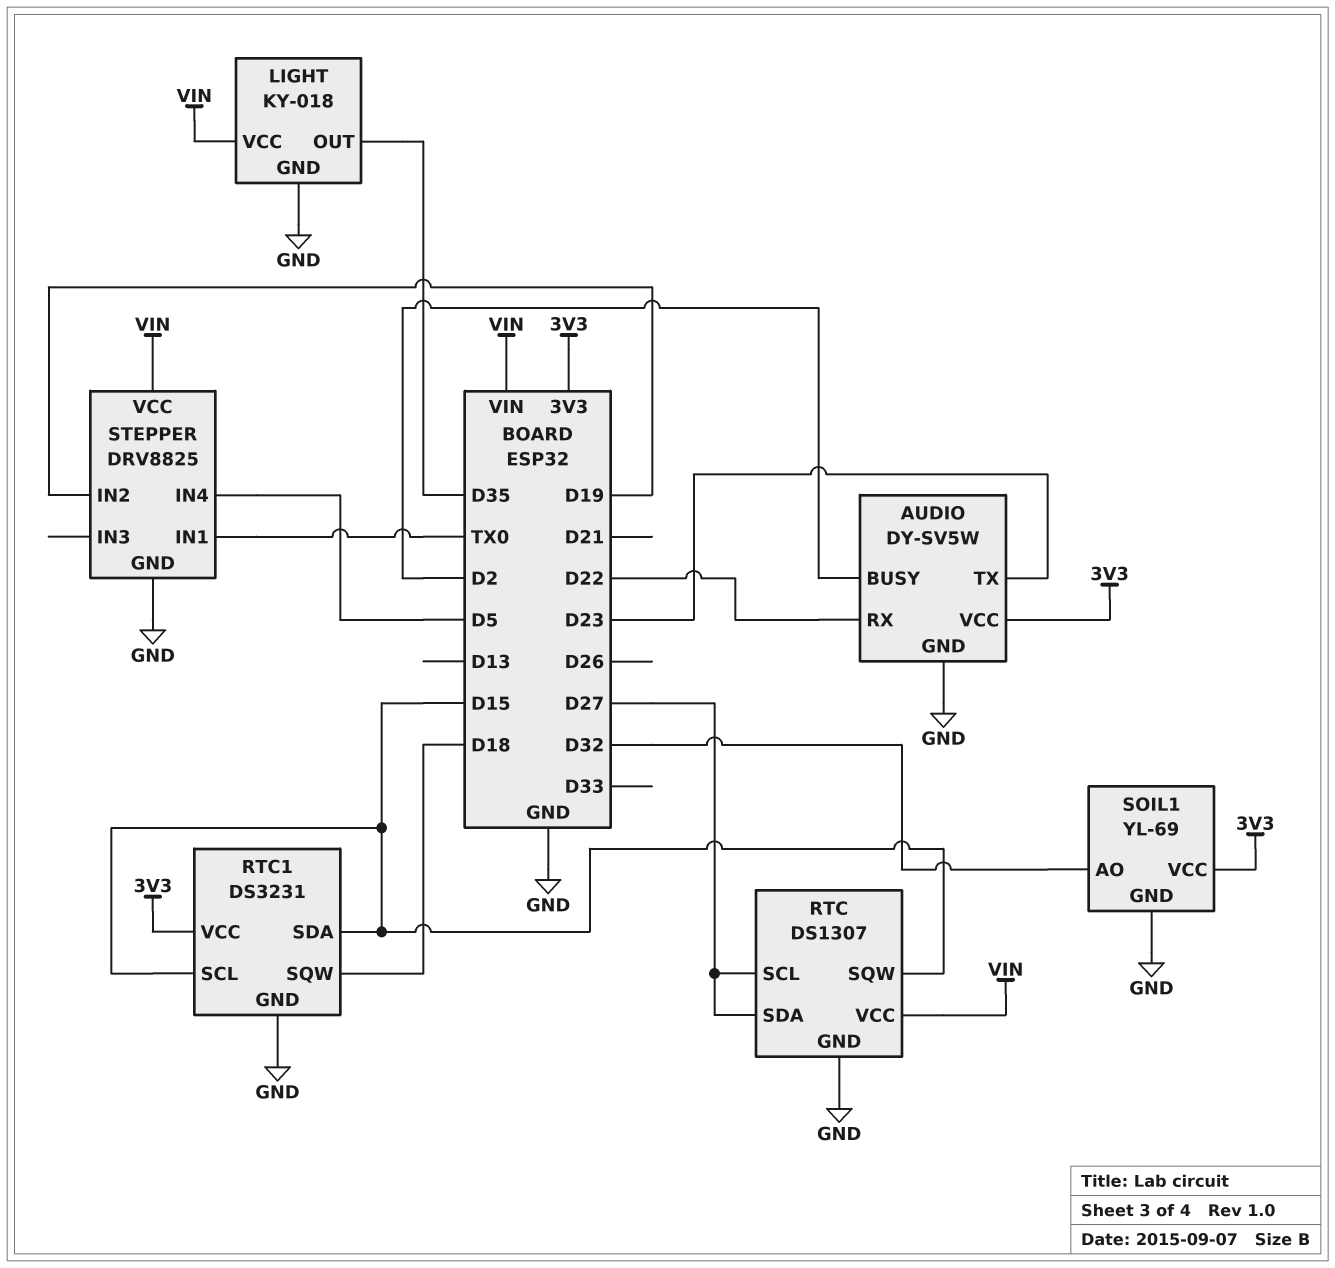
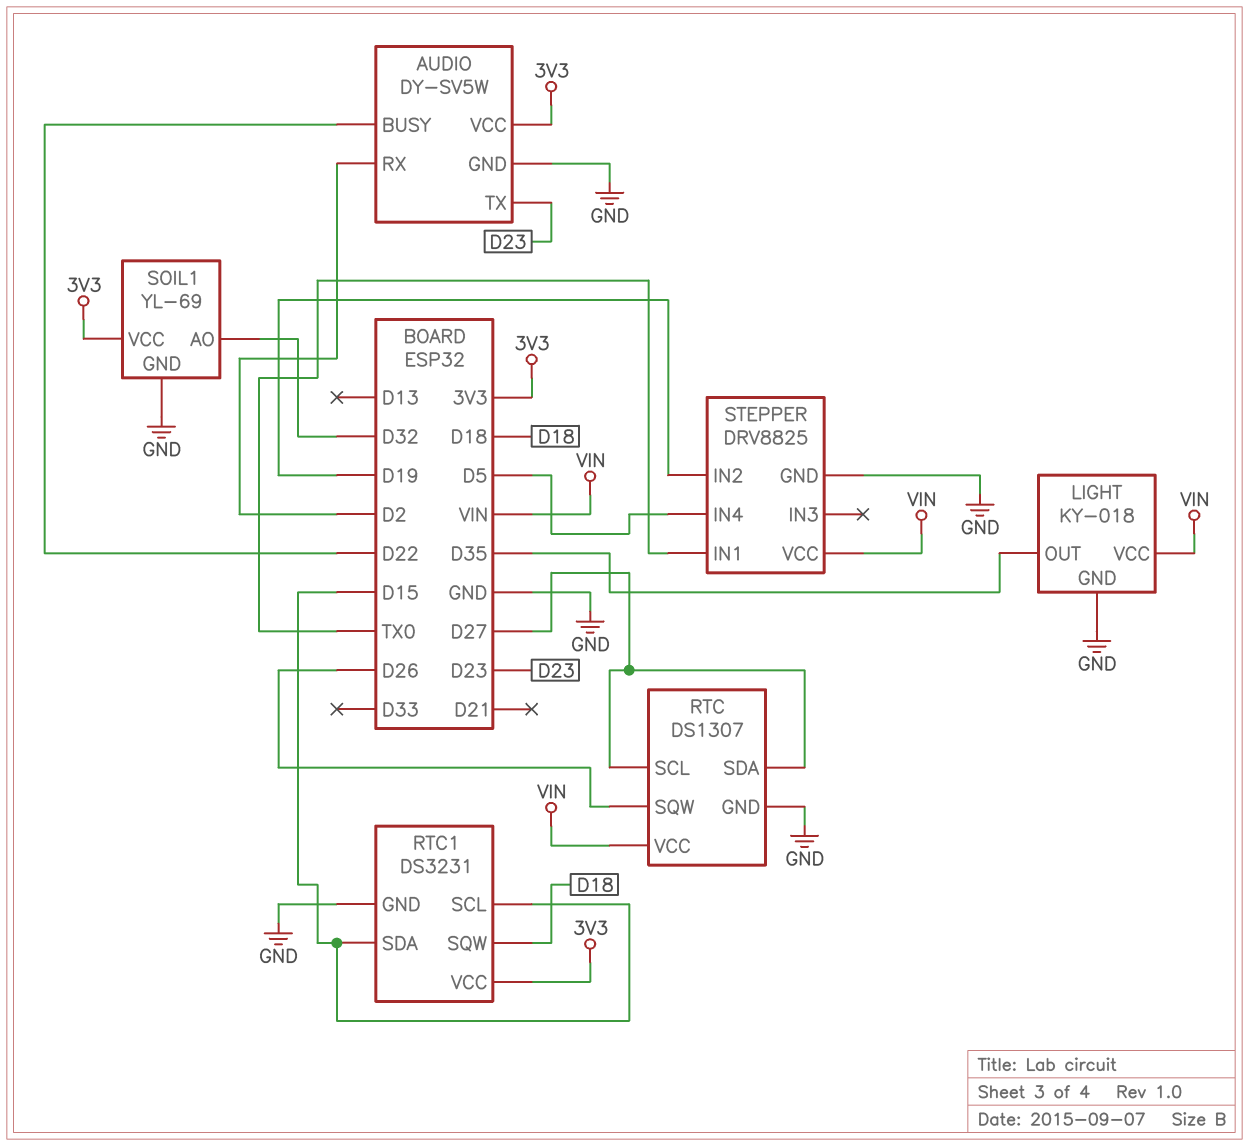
AUDIO pin BUSY: D2 -> D22
AUDIO pin RX: D22 -> D2
RTC pin SQW: D15 -> D26

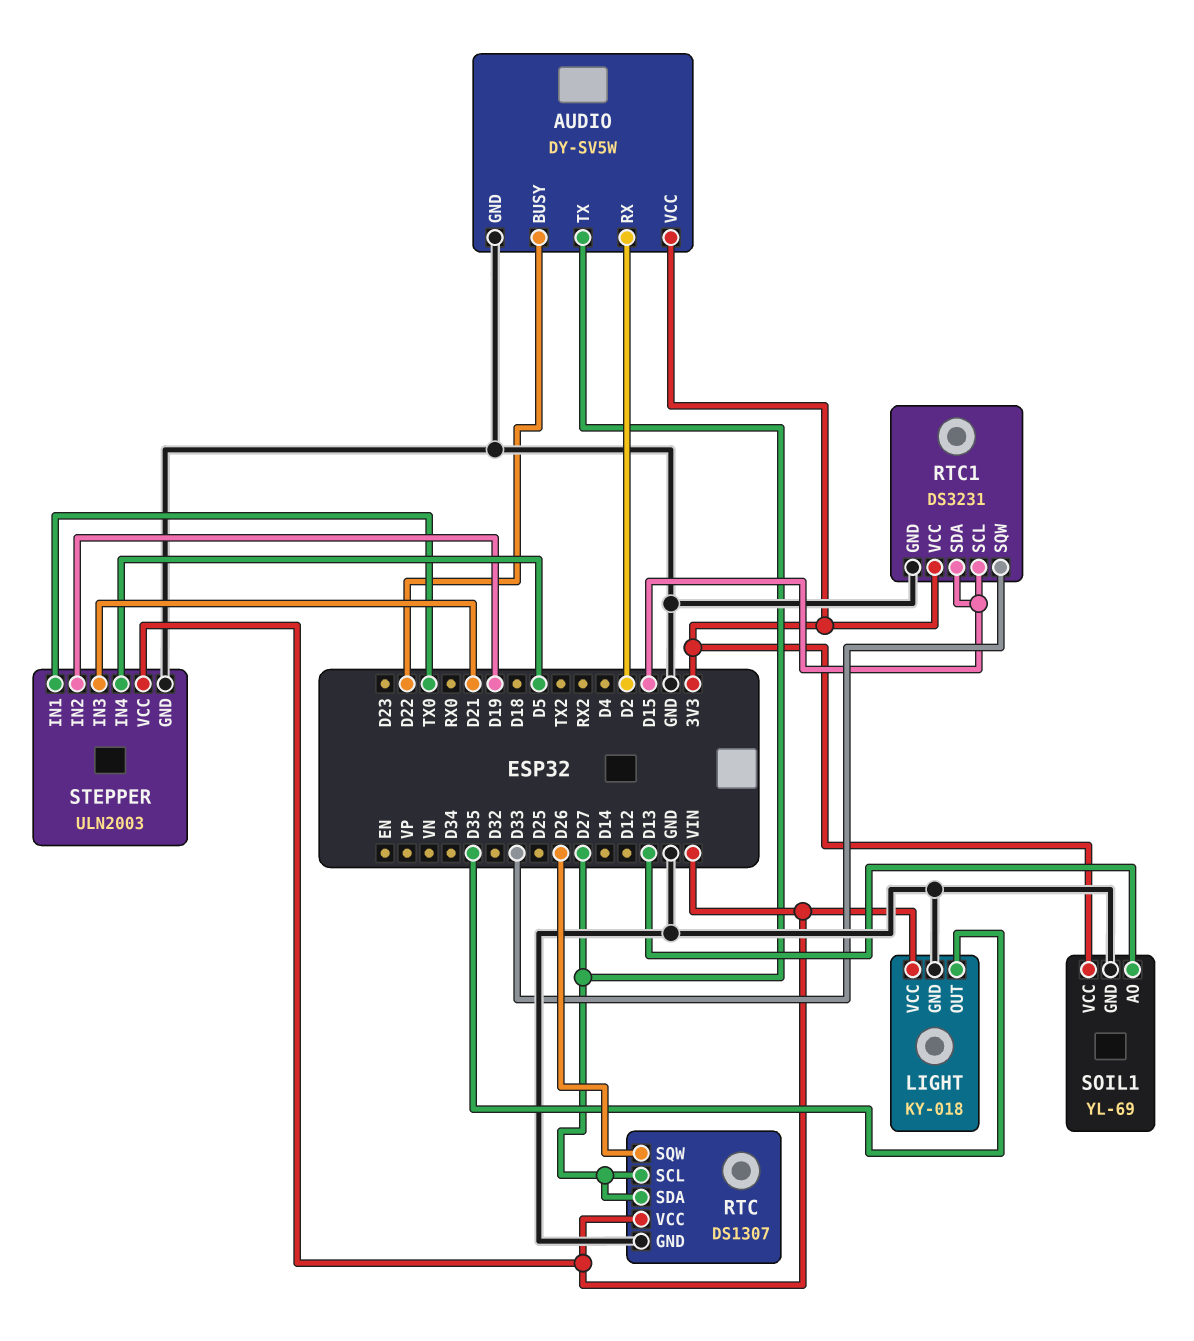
AUDIO pin TX: D23 -> D27
RTC1 pin SQW: D18 -> D33
SOIL1 pin AO: D32 -> D13
STEPPER: DRV8825 -> ULN2003
STEPPER pin IN3: none -> D21

